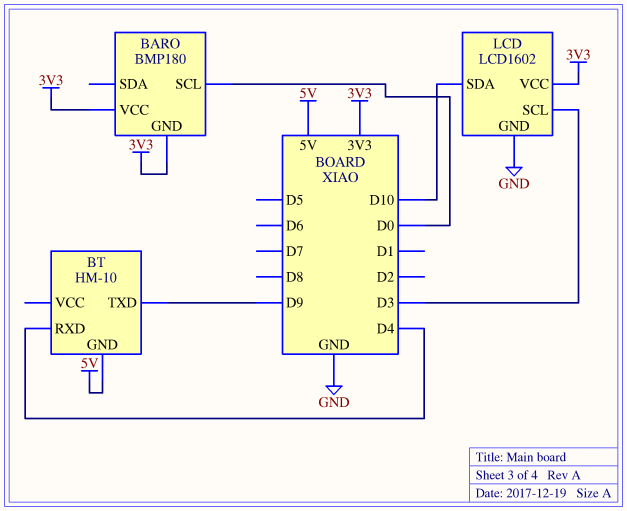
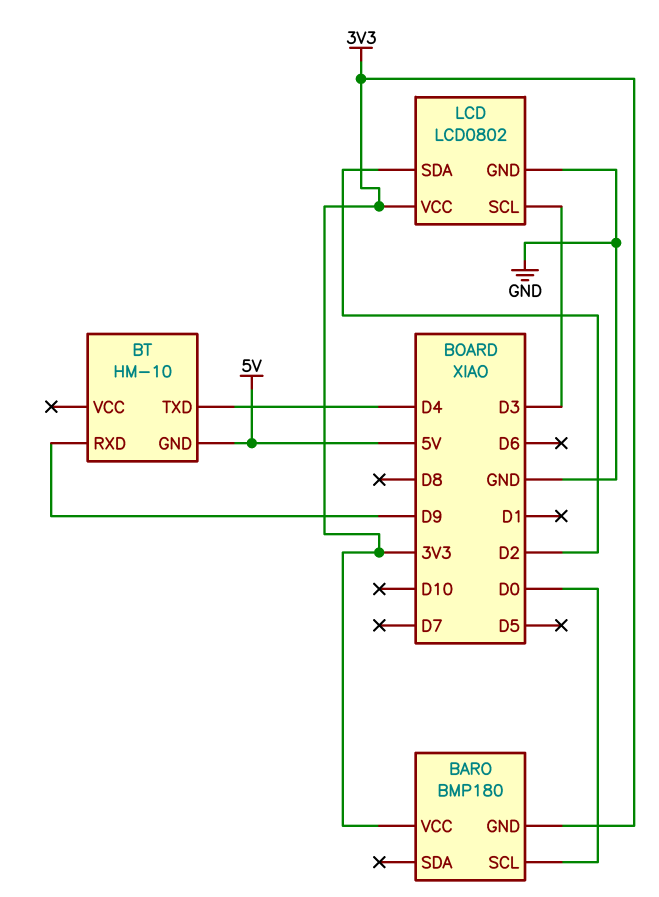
BT pin RXD: D4 -> D9
BT pin TXD: D9 -> D4
LCD: LCD1602 -> LCD0802
LCD pin SDA: D10 -> D2

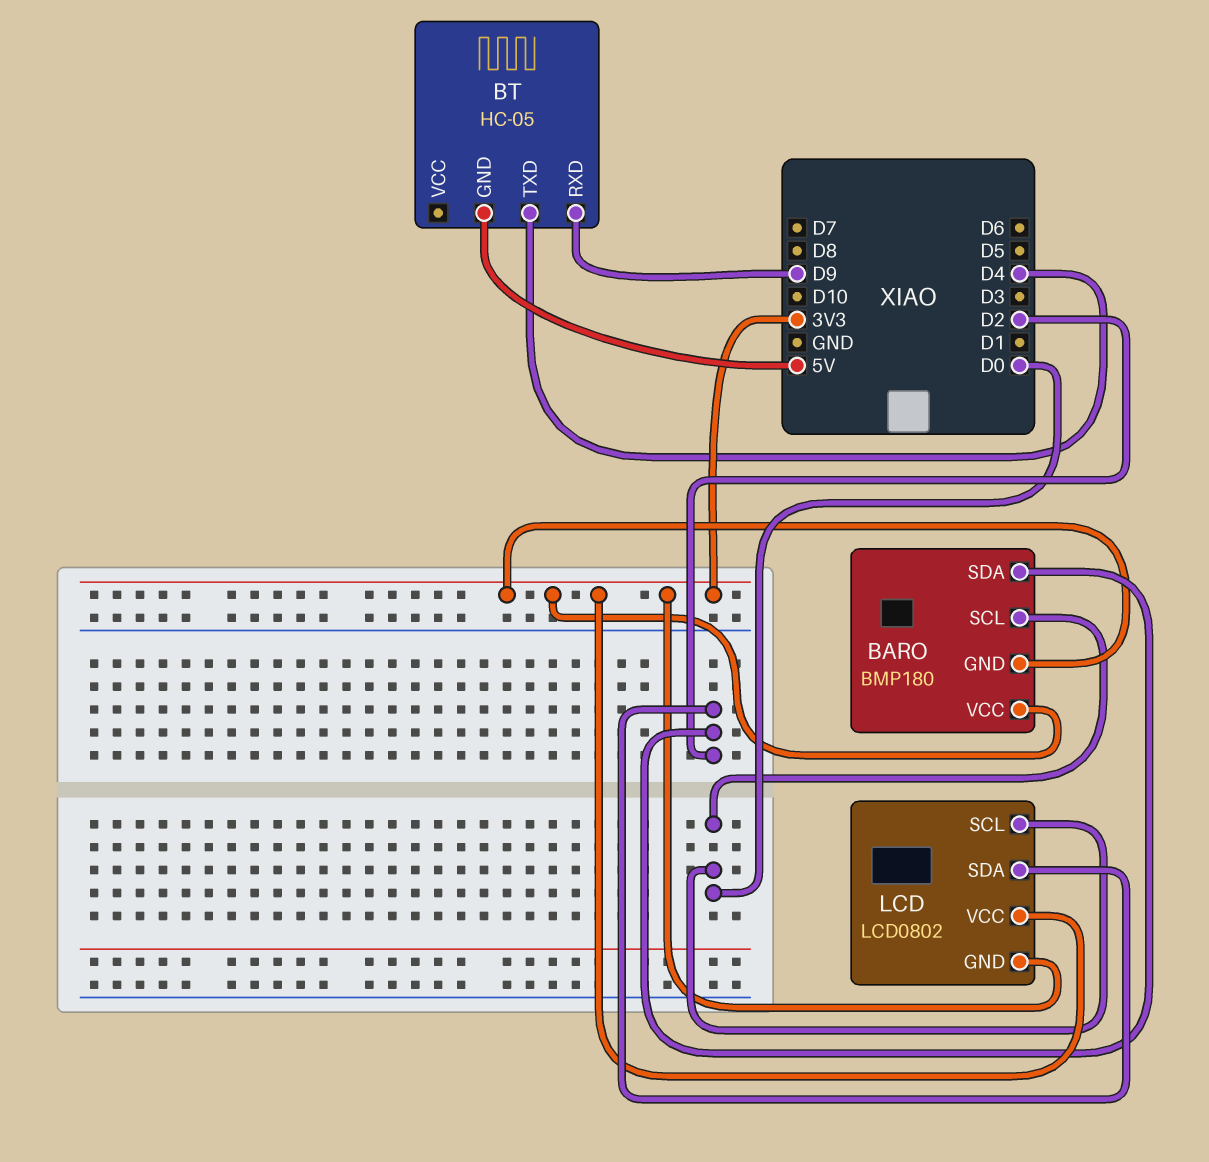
BARO pin SDA: none -> D2
BT: HM-10 -> HC-05
LCD pin GND: GND -> 3V3
LCD pin SCL: D3 -> D0

